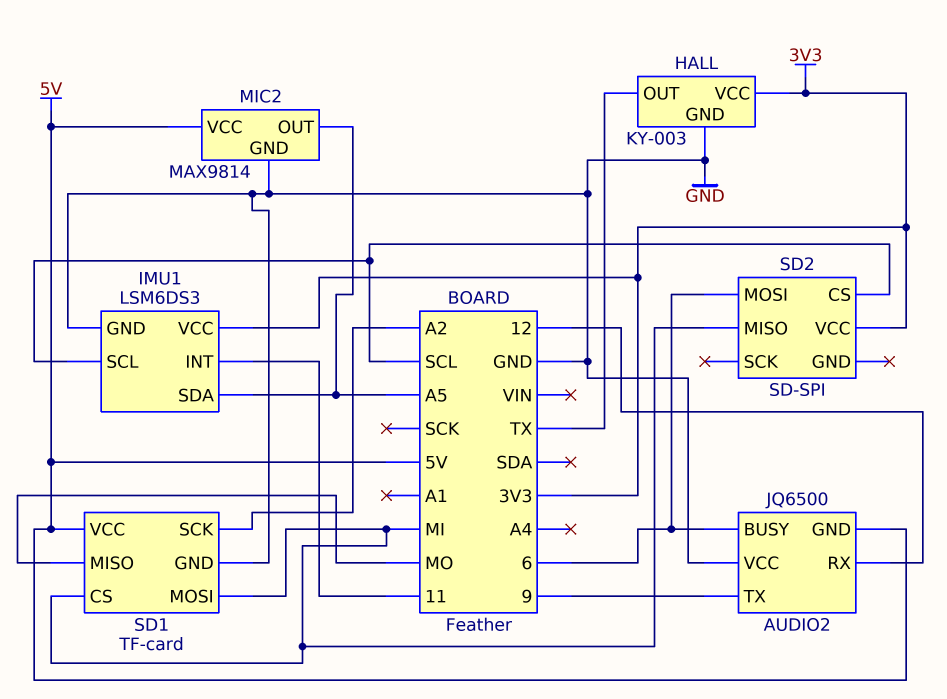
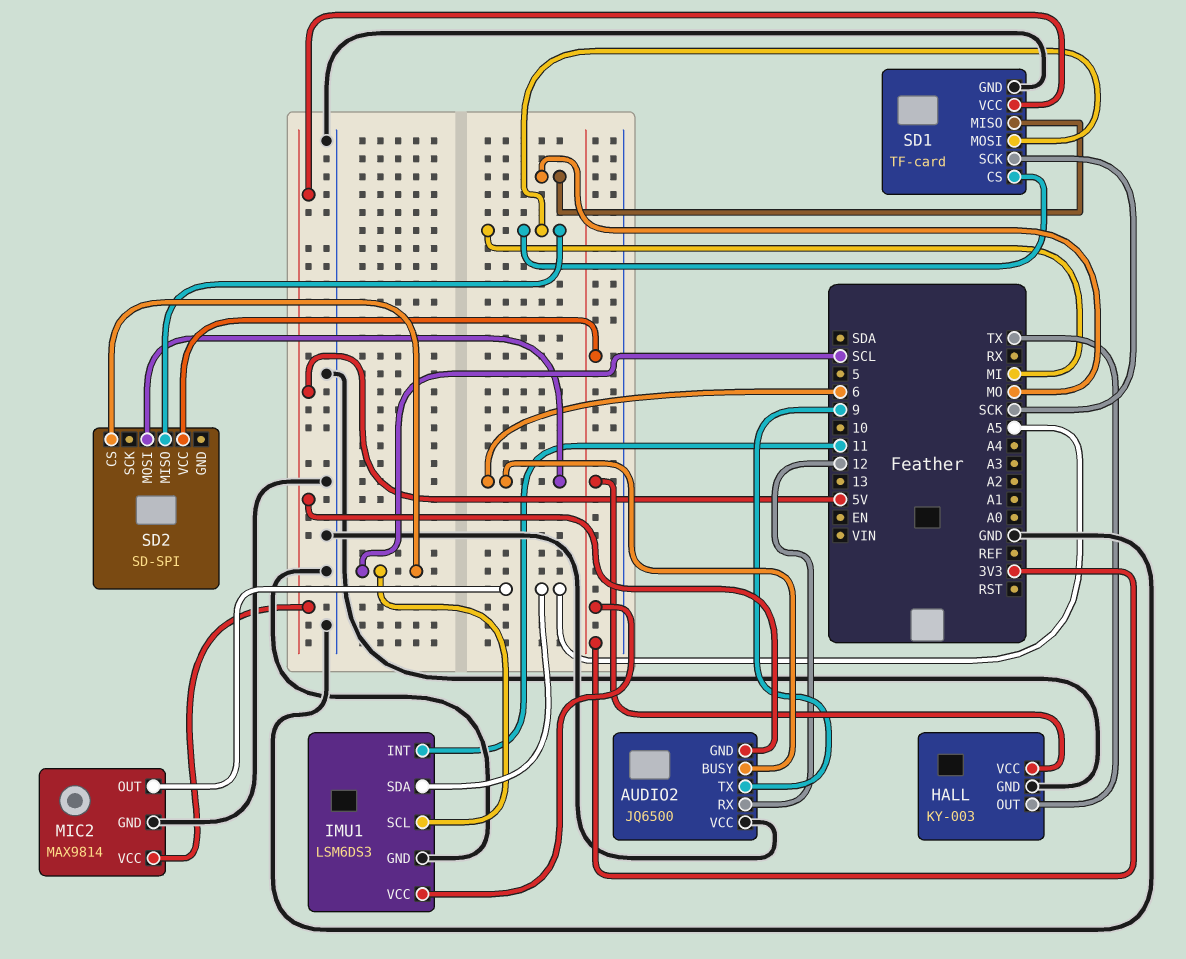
SD1 pin SCK: A2 -> SCK

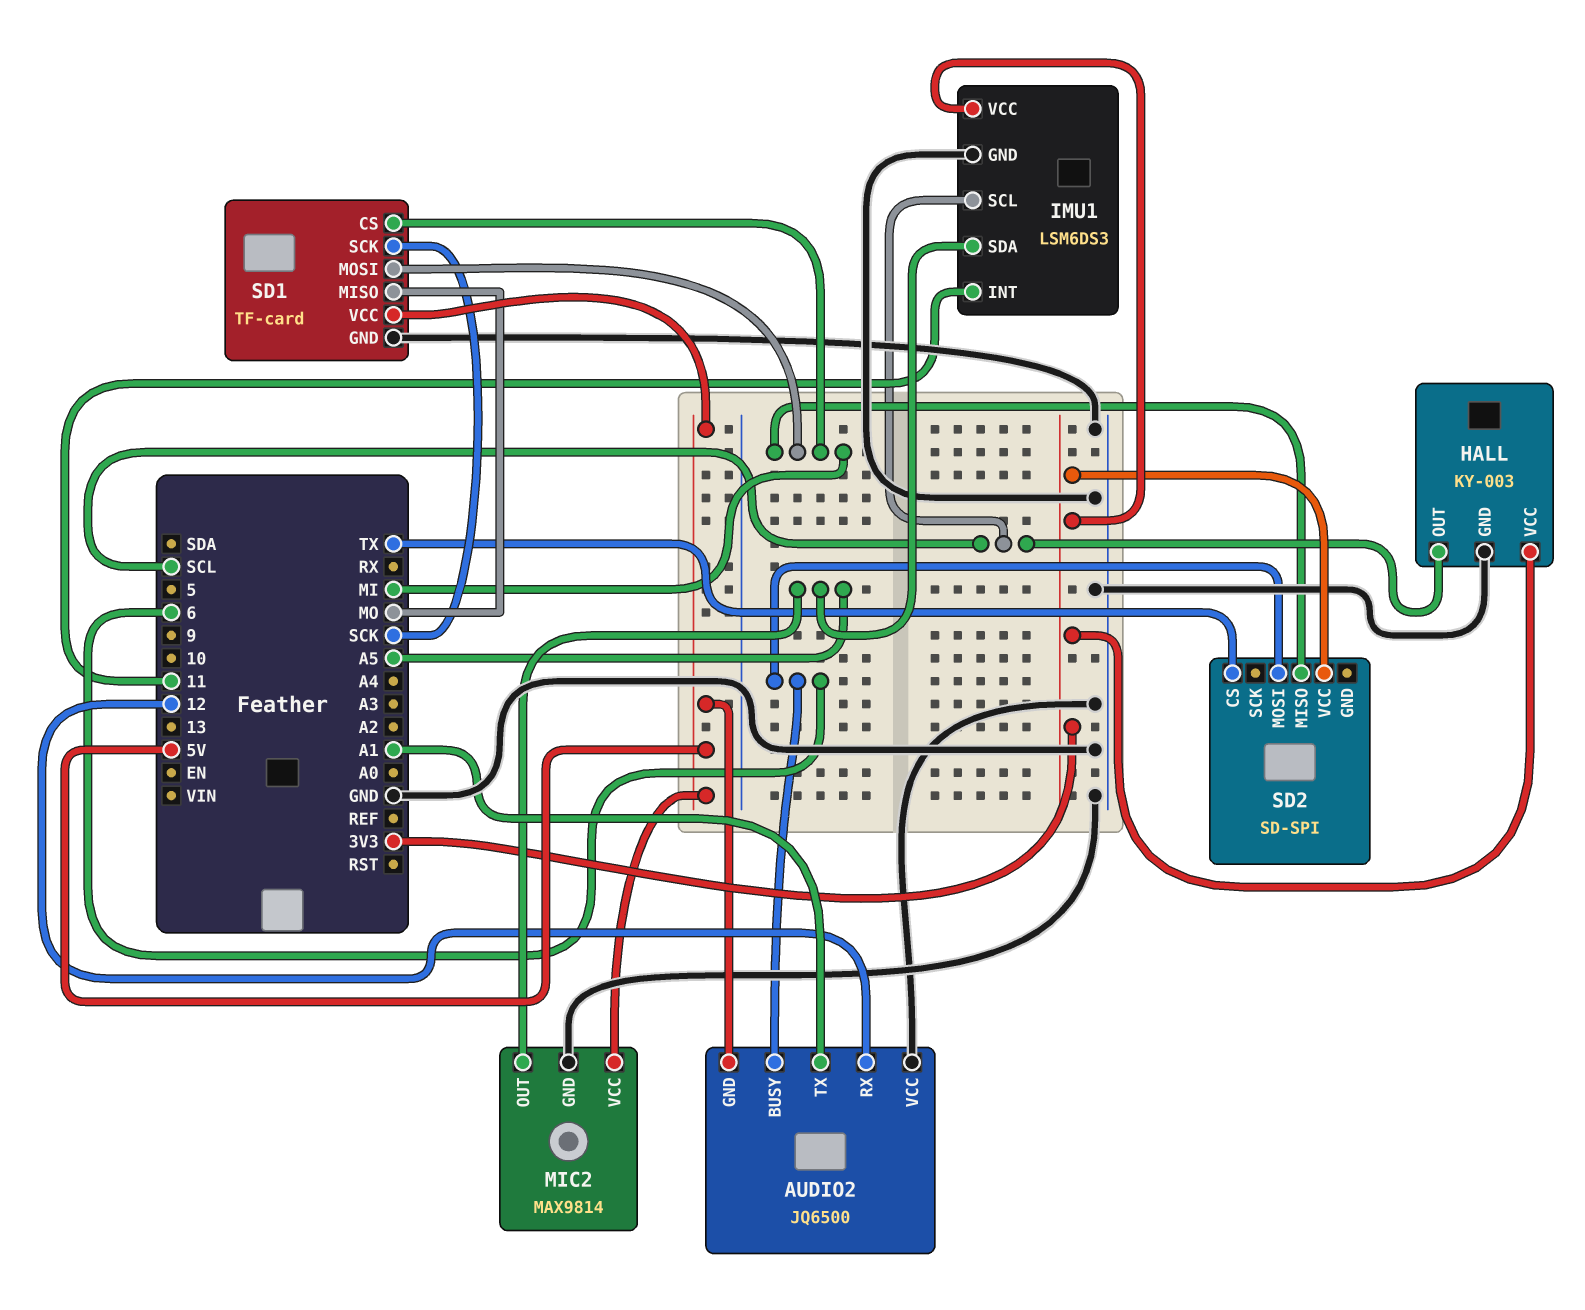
AUDIO2 pin TX: 9 -> A1
HALL pin OUT: TX -> SCL
SD2 pin CS: SCL -> TX

